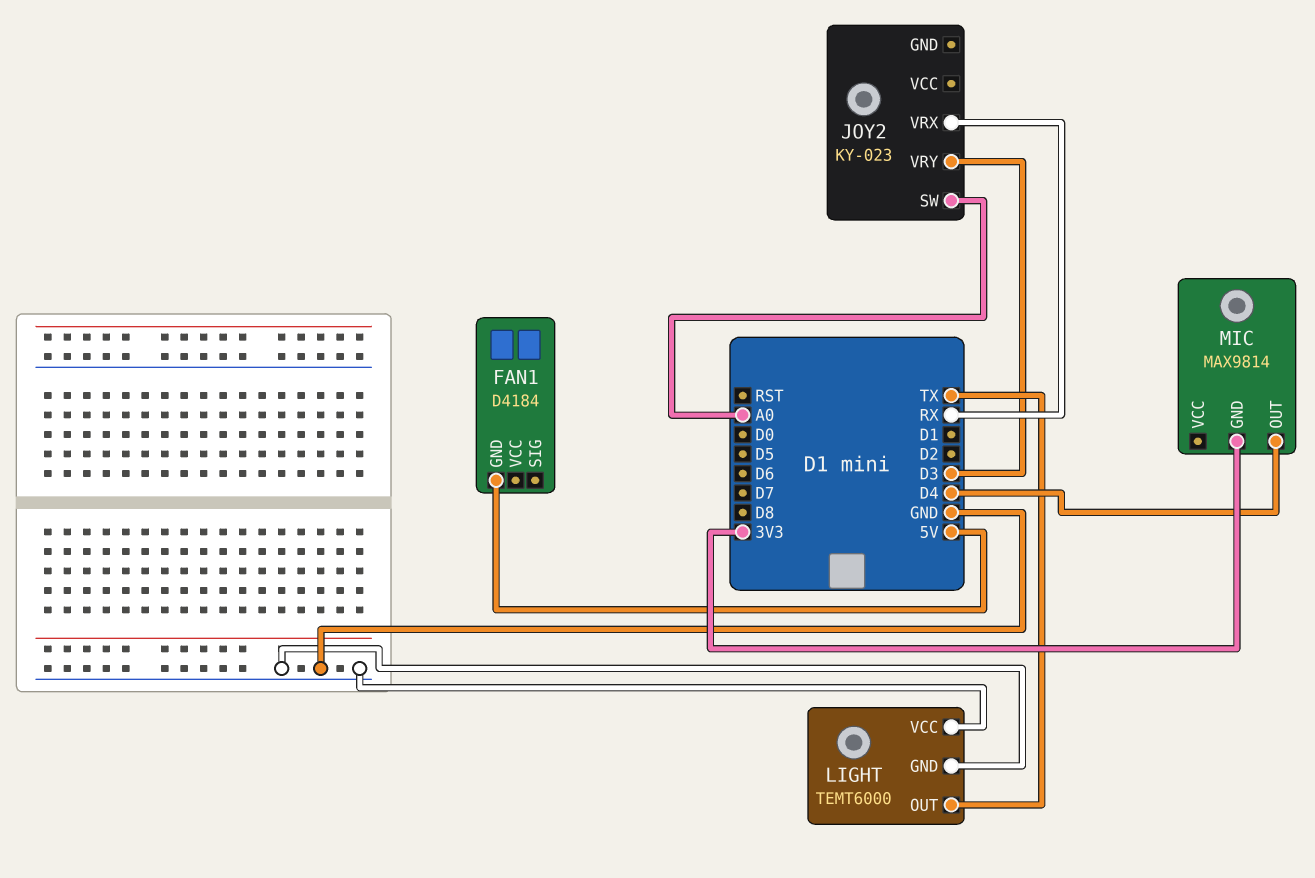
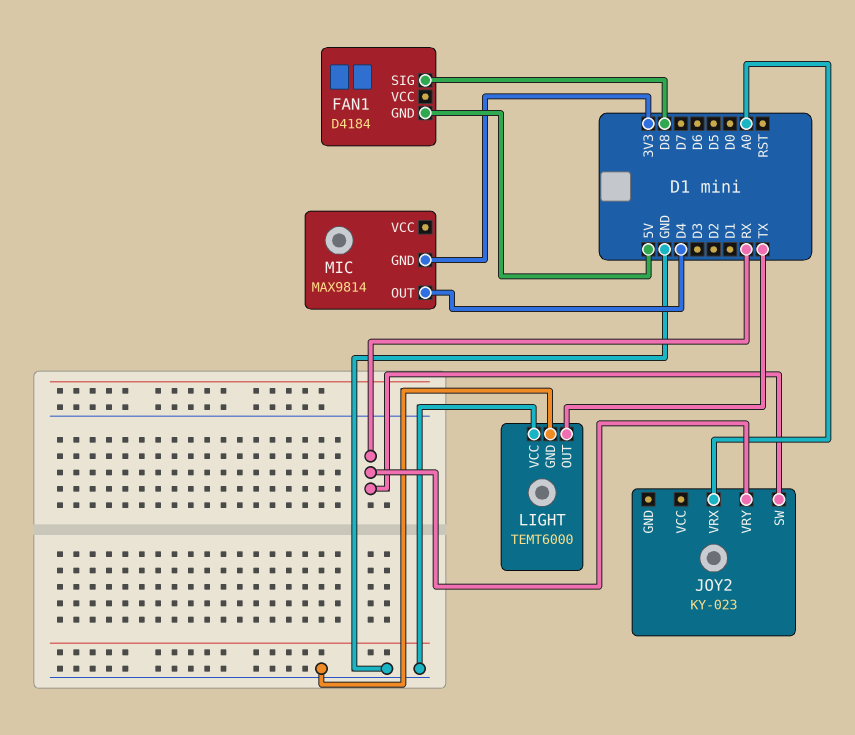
FAN1 pin SIG: none -> D8
JOY2 pin SW: A0 -> RX
JOY2 pin VRX: RX -> A0
JOY2 pin VRY: D3 -> RX

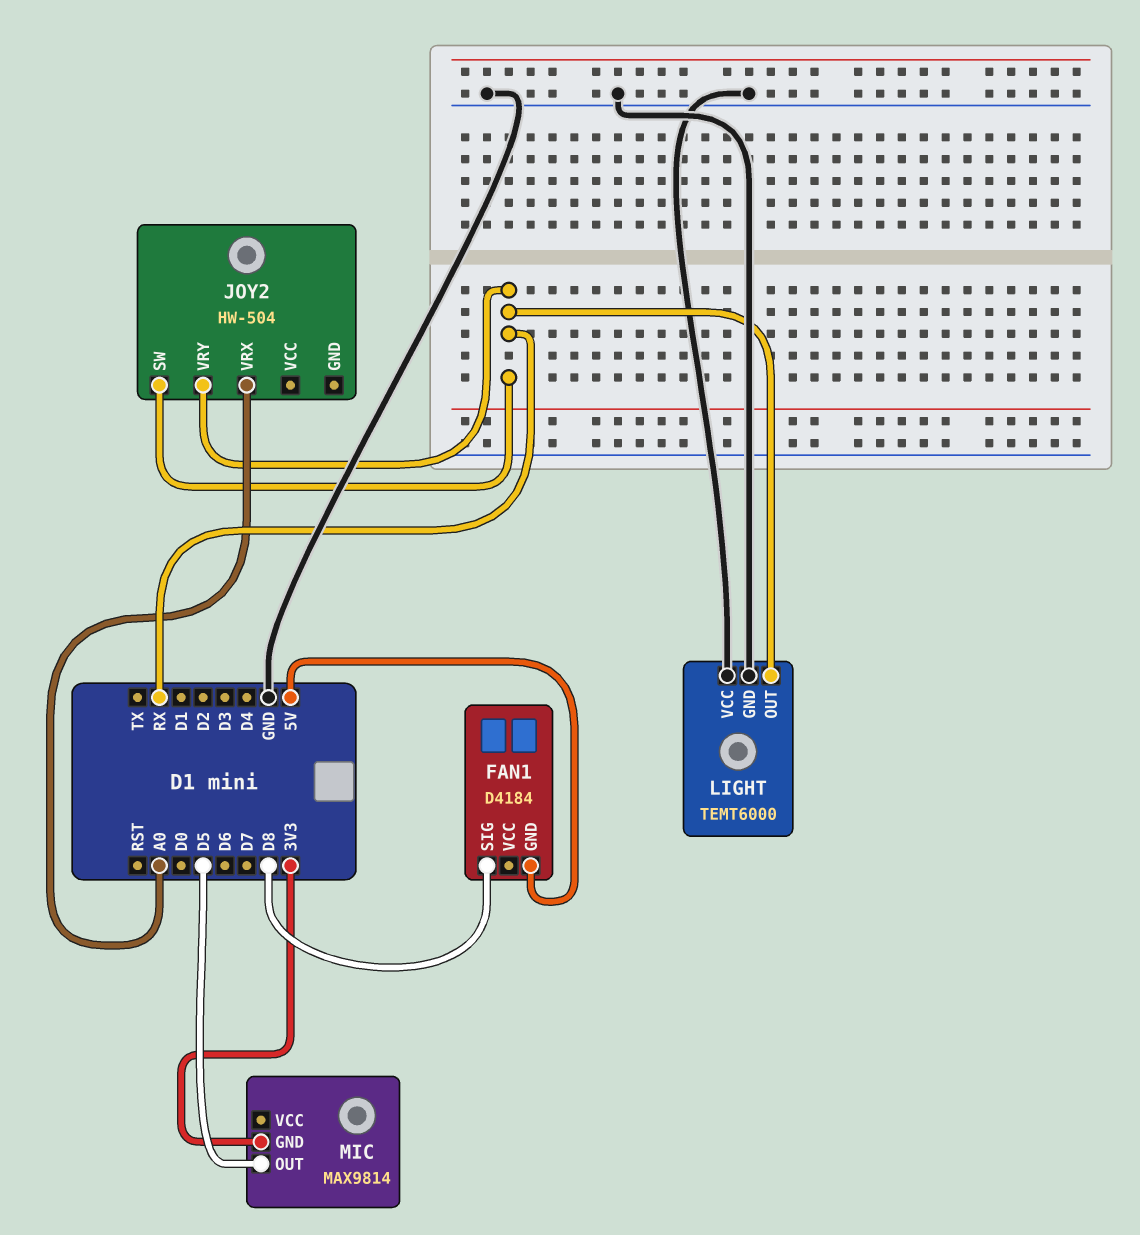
JOY2: KY-023 -> HW-504
LIGHT pin OUT: TX -> RX
MIC pin OUT: D4 -> D5

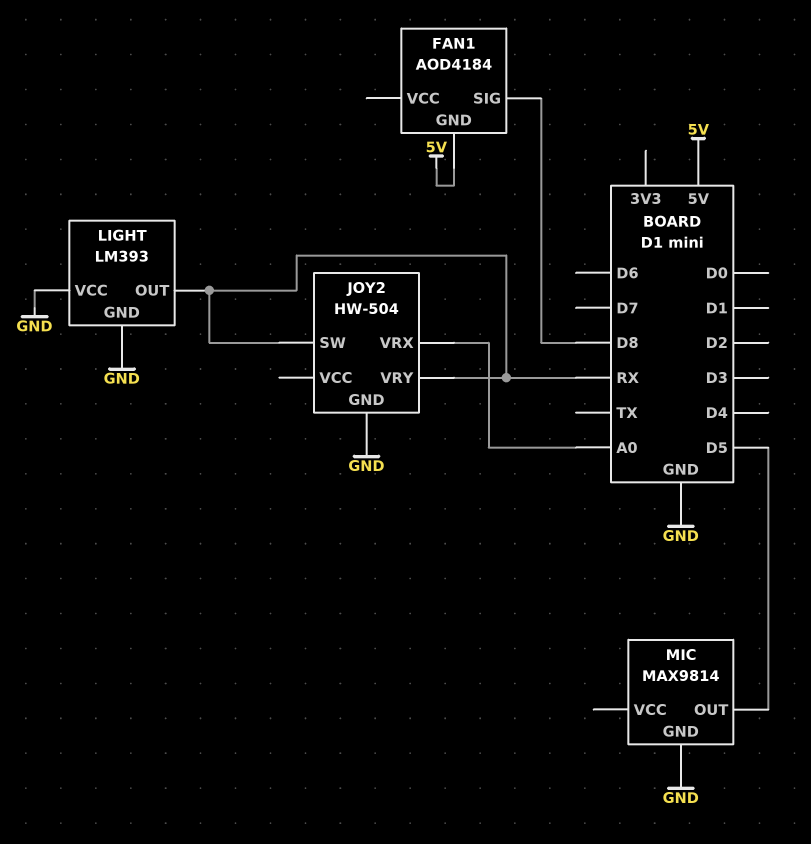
FAN1: D4184 -> AOD4184
JOY2 pin GND: none -> GND
LIGHT: TEMT6000 -> LM393
MIC pin GND: 3V3 -> GND

